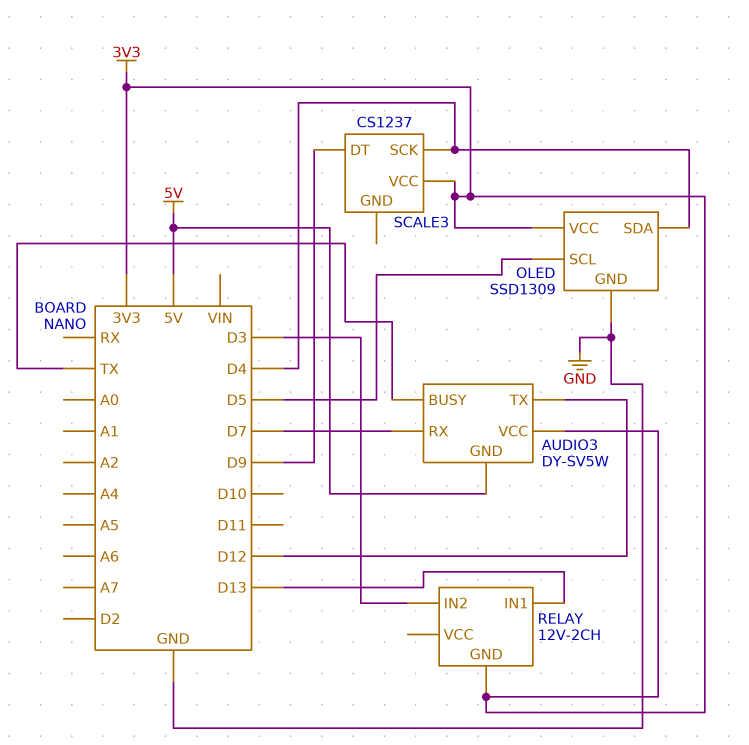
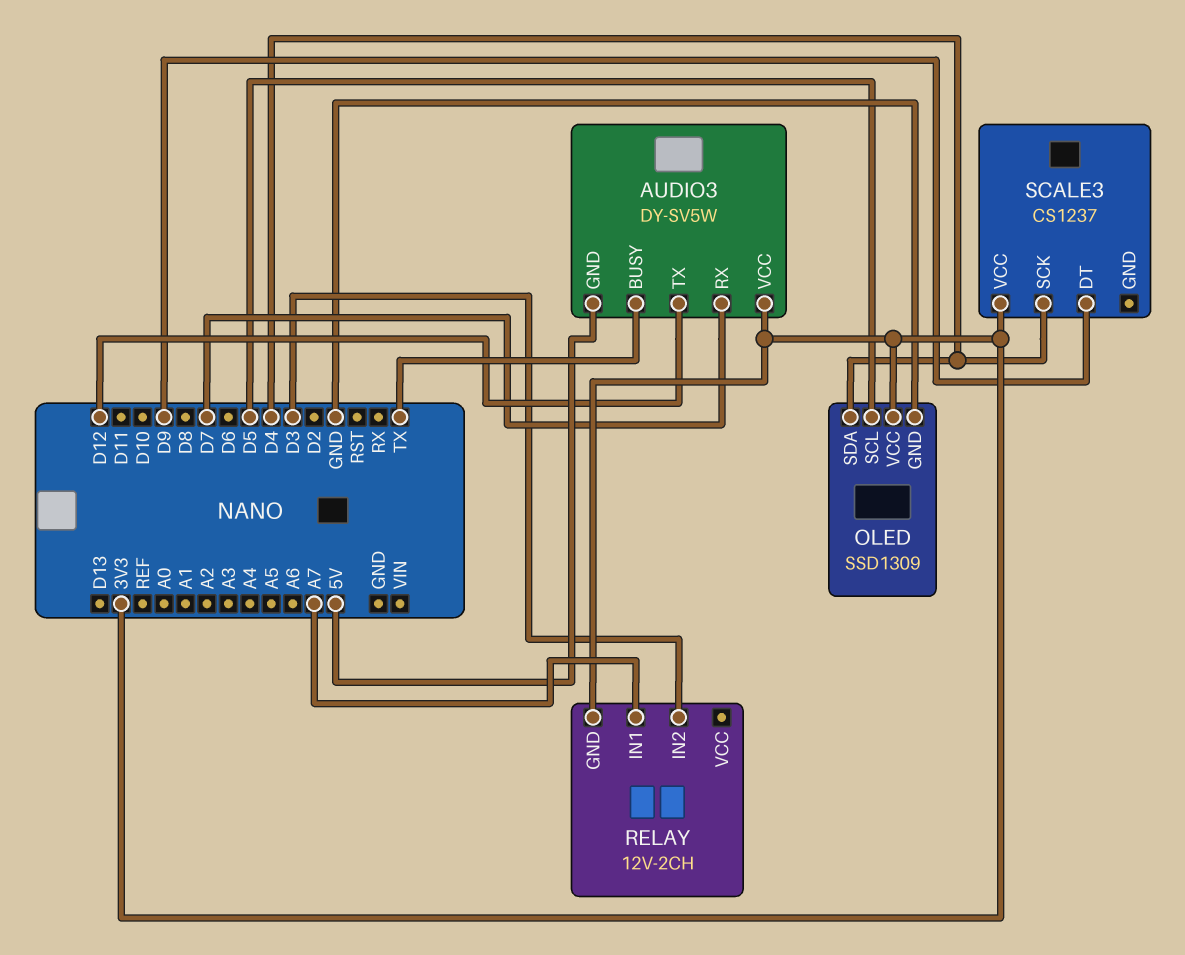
RELAY pin IN1: D13 -> A7

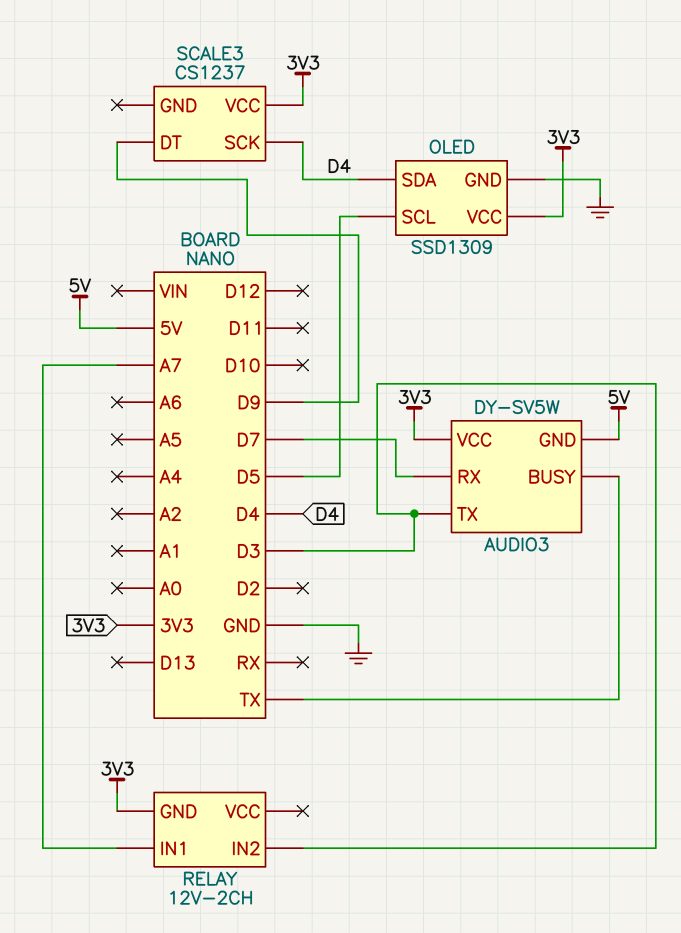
AUDIO3 pin TX: D12 -> D3

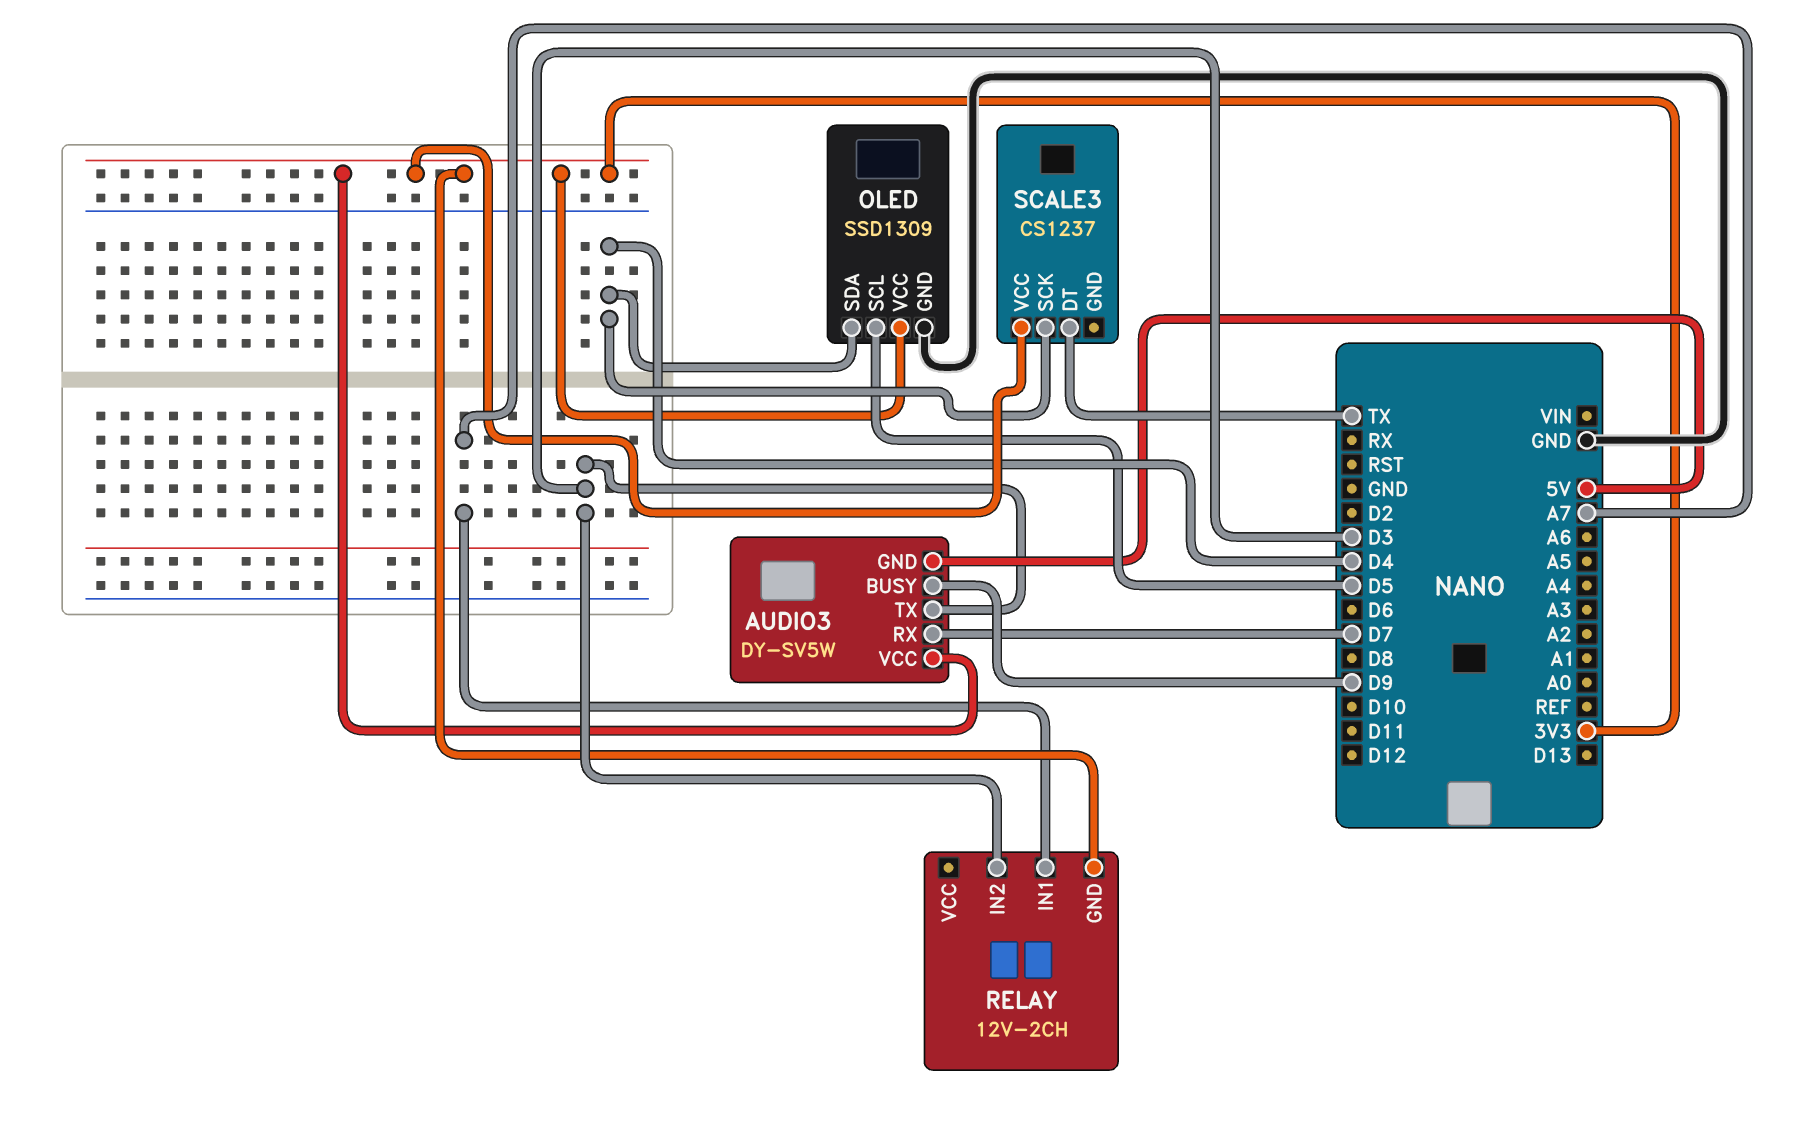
AUDIO3 pin BUSY: TX -> D9
SCALE3 pin DT: D9 -> TX

